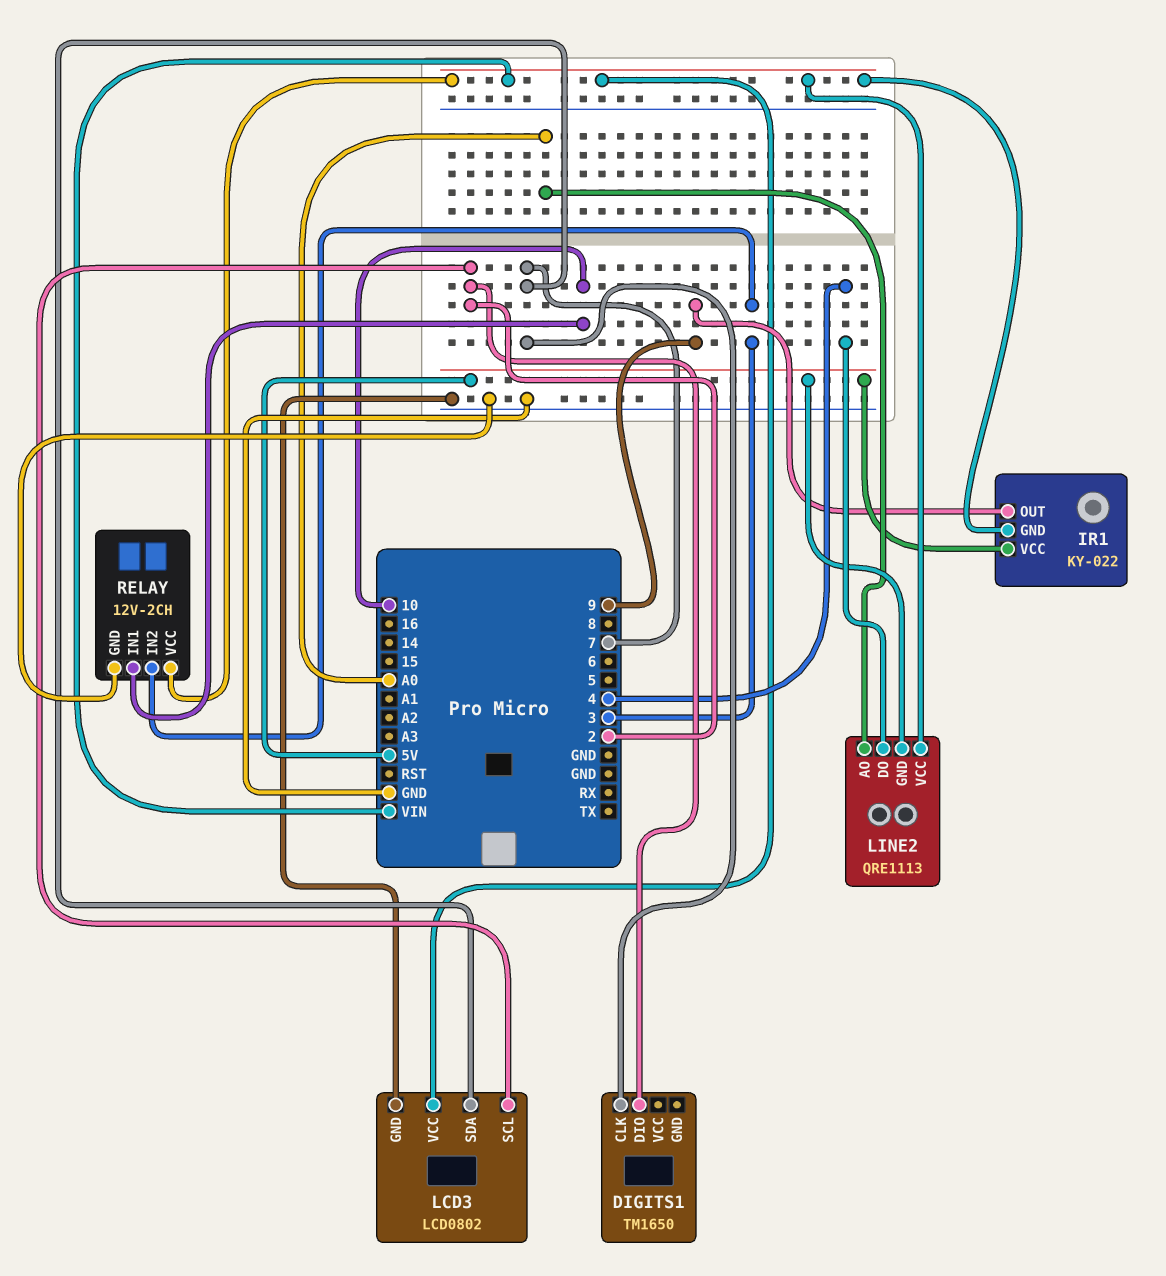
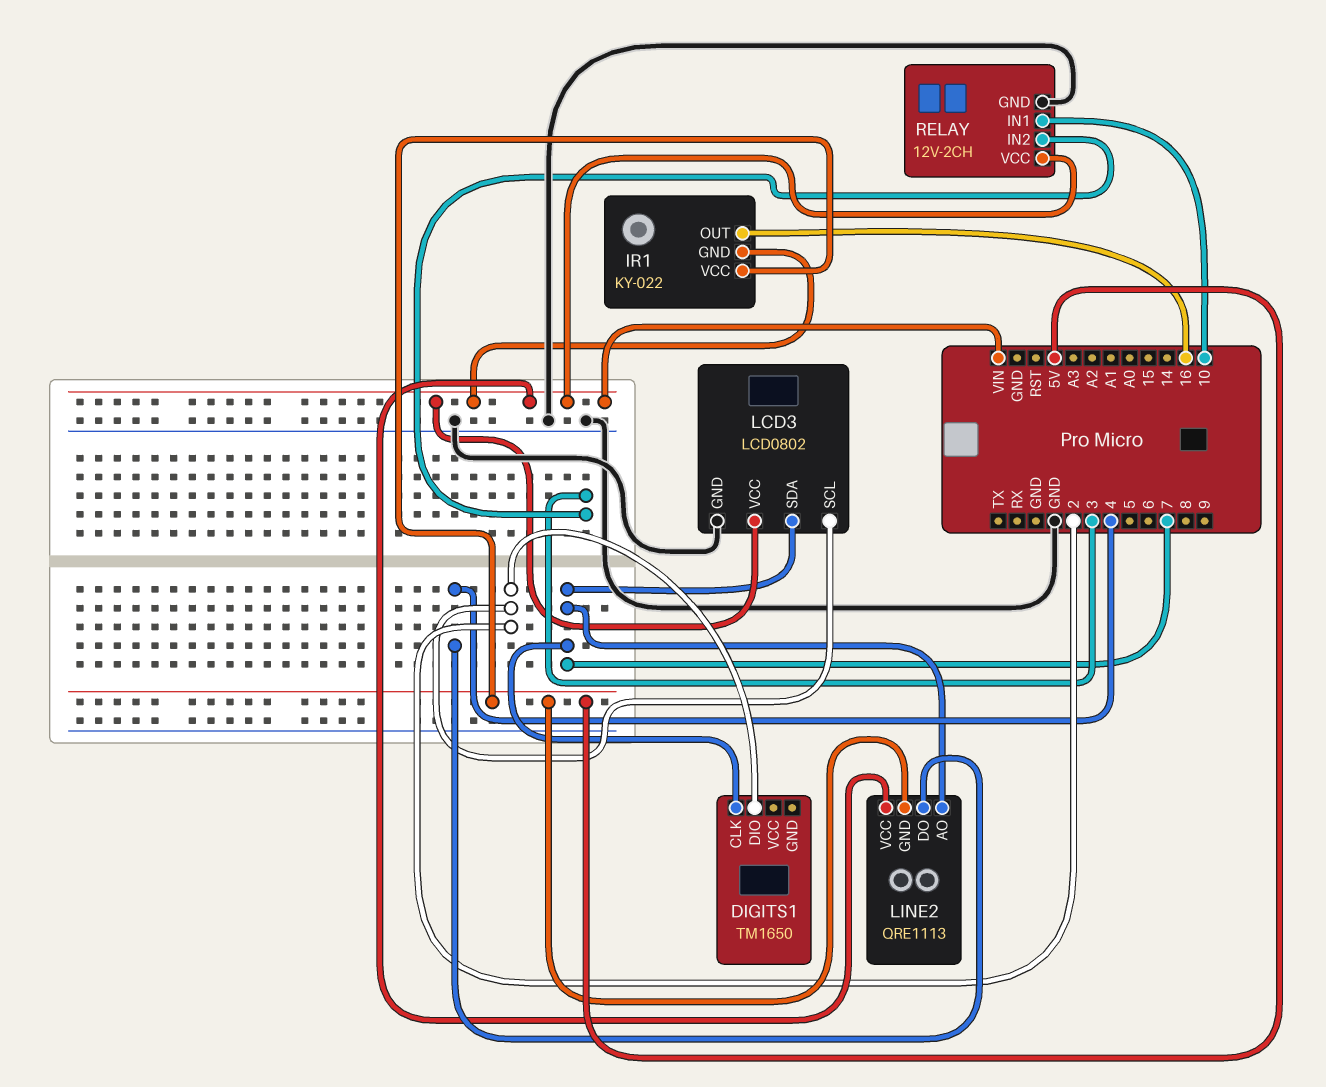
IR1 pin OUT: 9 -> 16
LINE2 pin AO: A0 -> 7

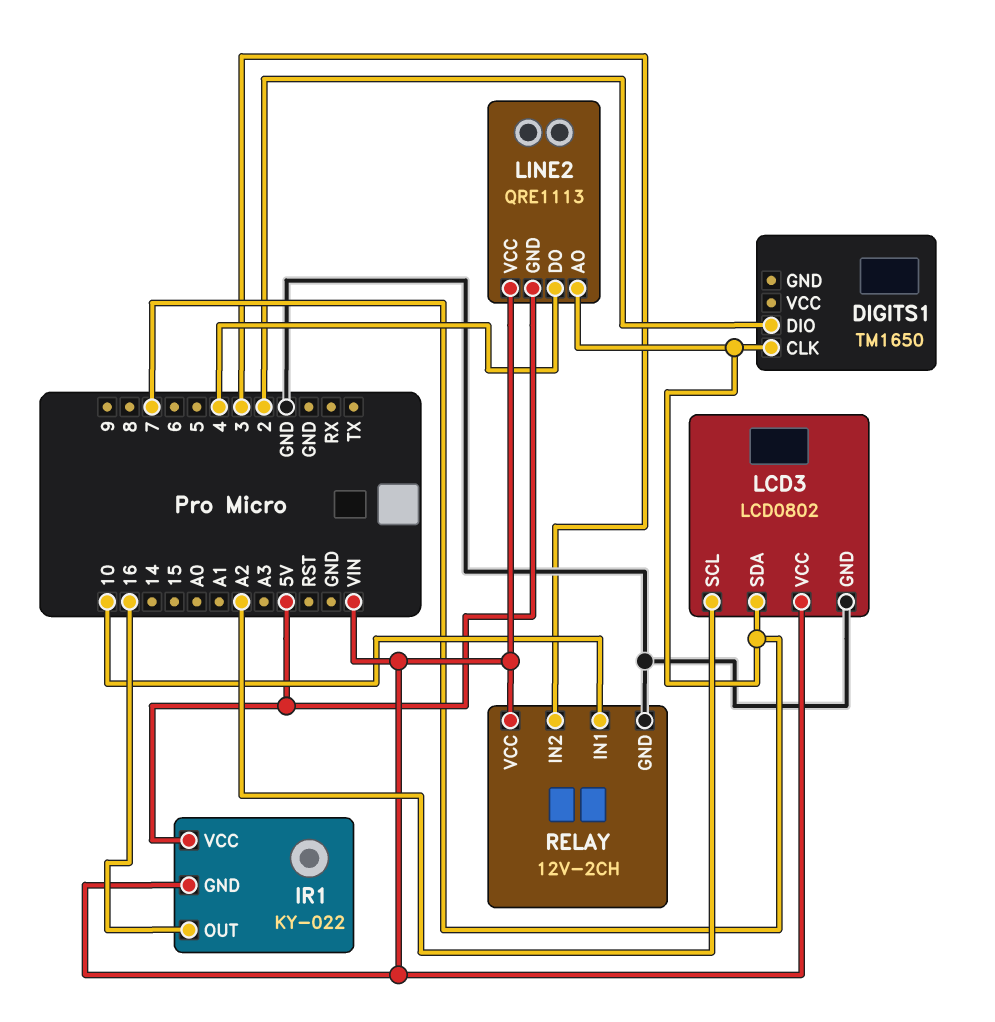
LCD3 pin SCL: 2 -> A2

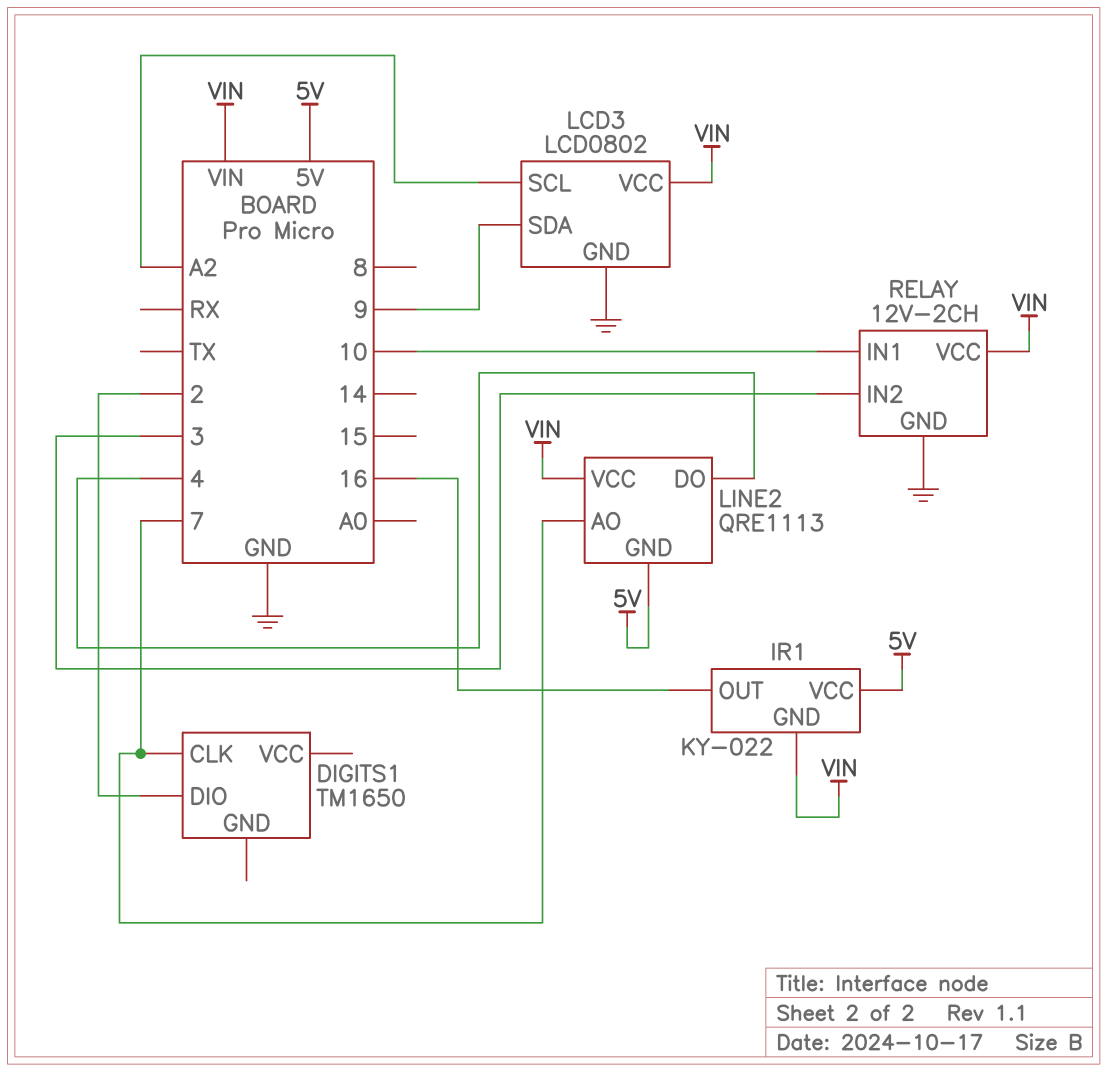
LCD3 pin SDA: 7 -> 9

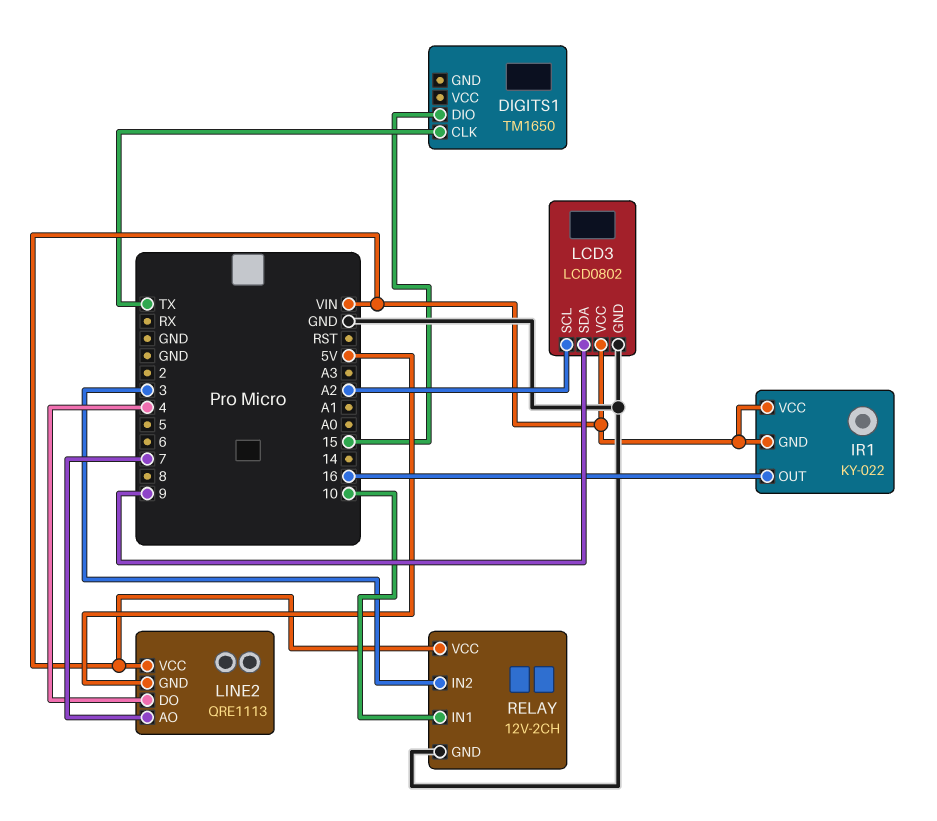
DIGITS1 pin CLK: 7 -> TX
DIGITS1 pin DIO: 2 -> 15
IR1 pin VCC: 5V -> VIN

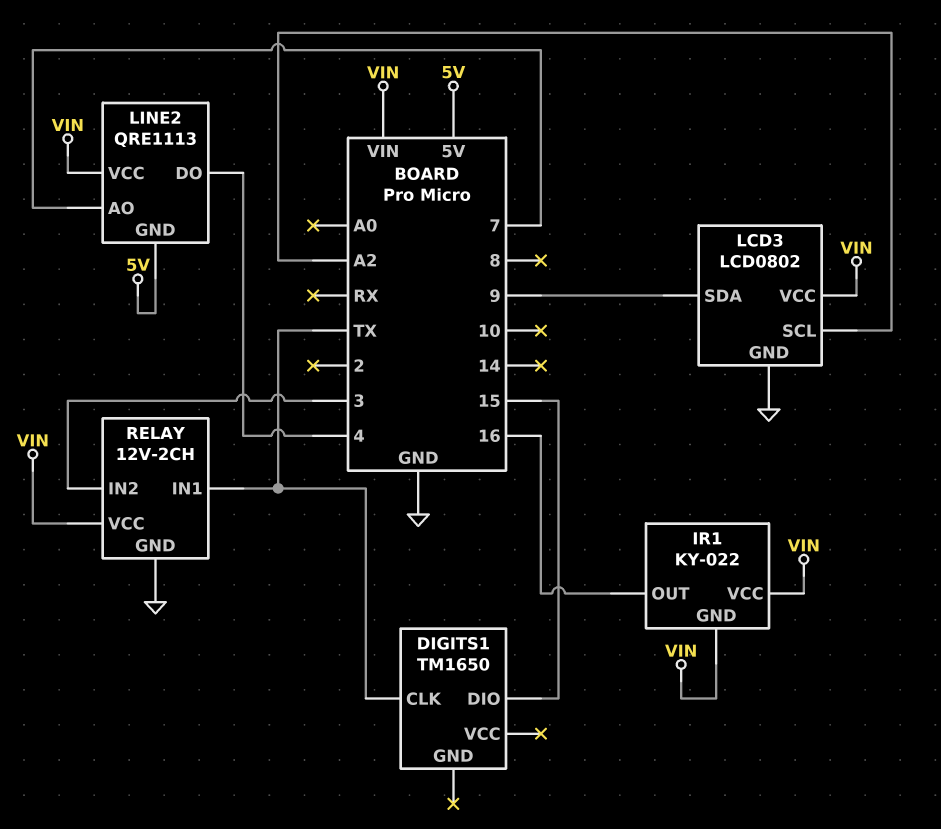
RELAY pin IN1: 10 -> TX

